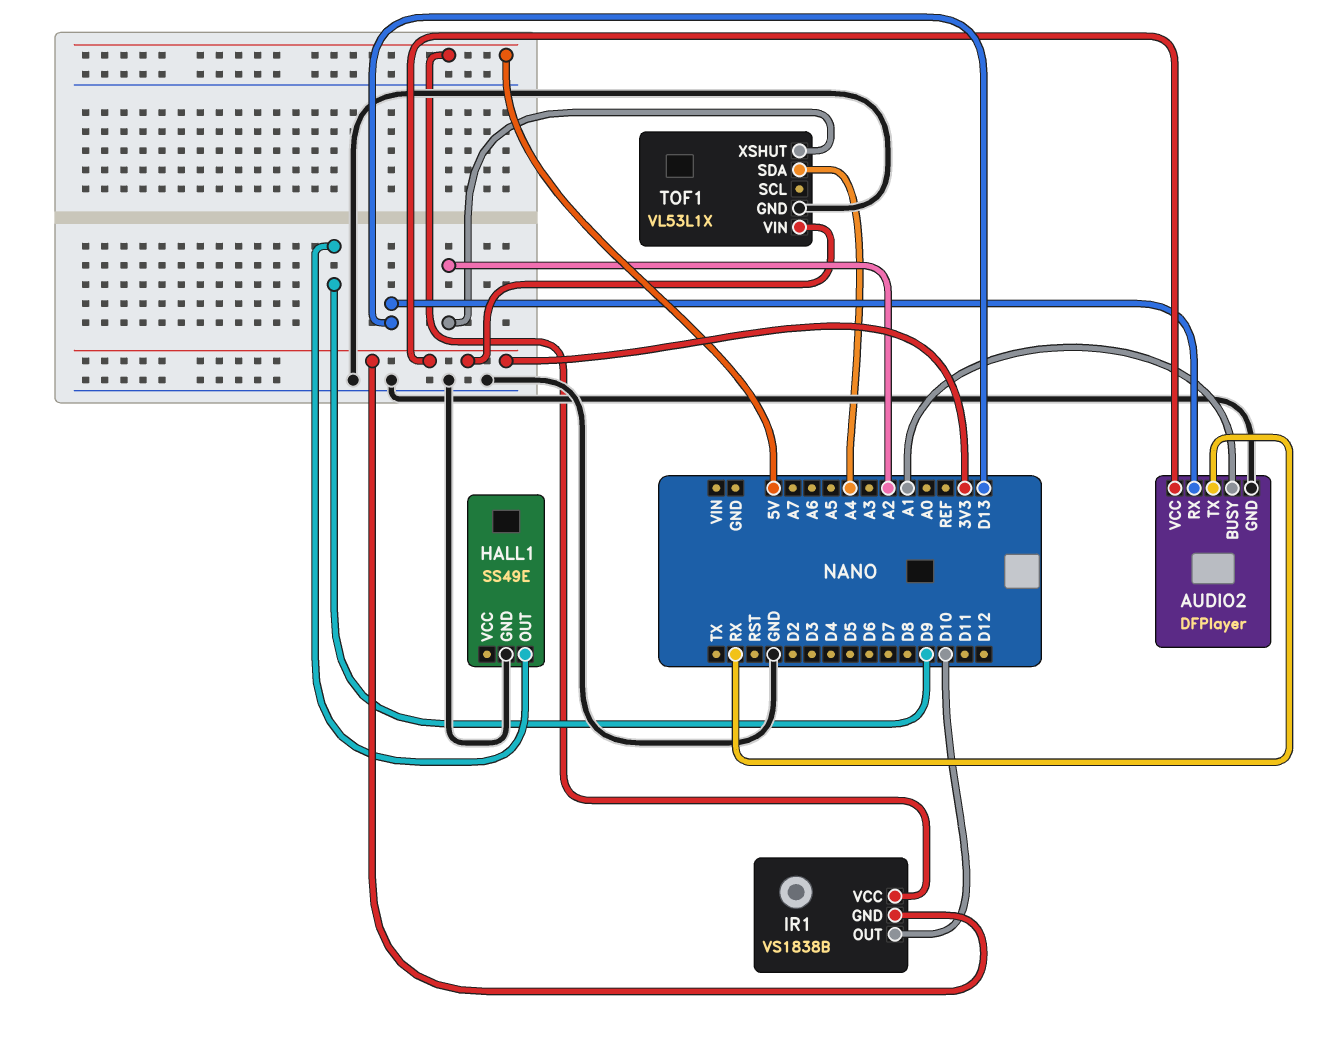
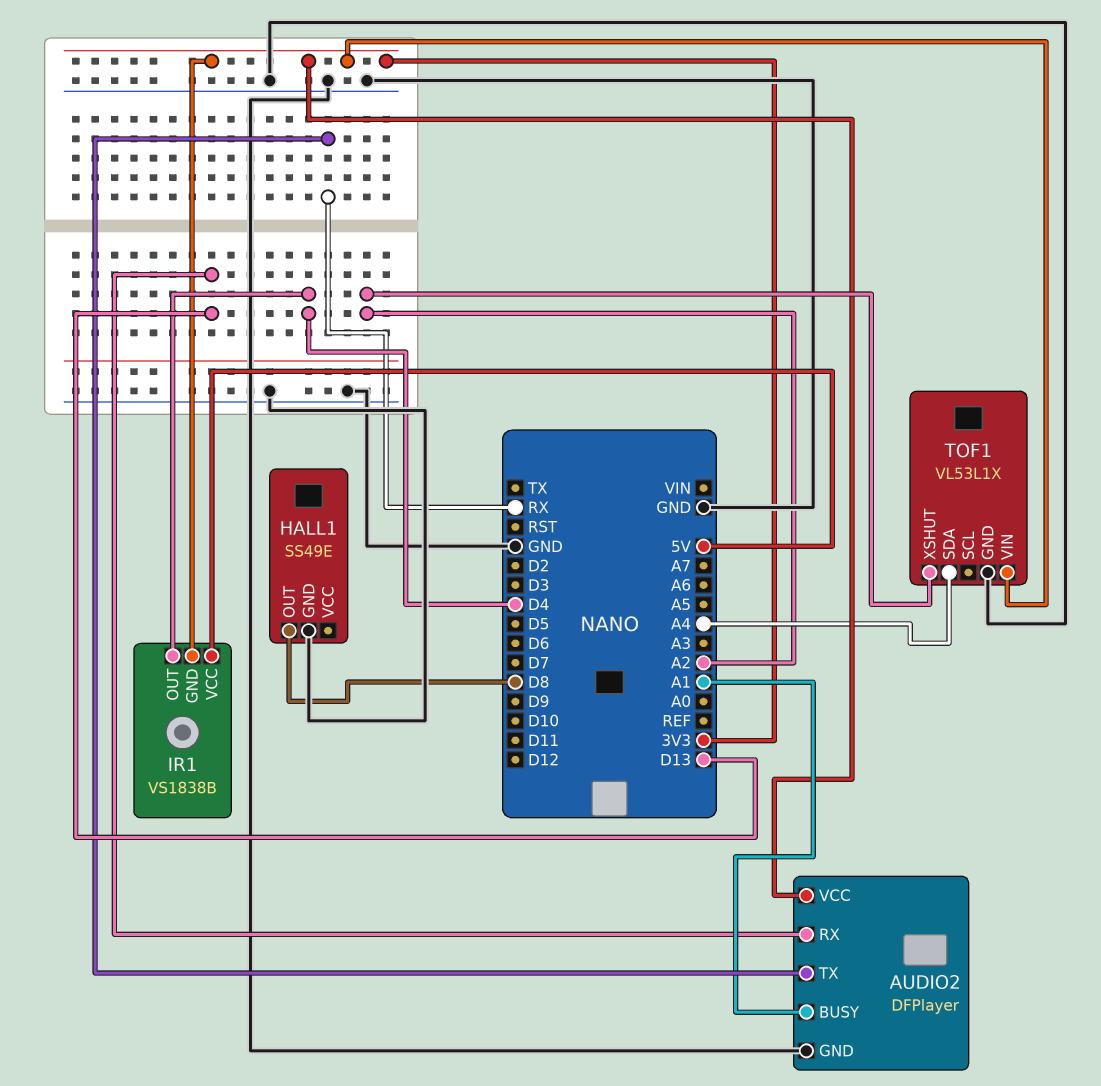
HALL1 pin OUT: D9 -> D8
IR1 pin OUT: D10 -> D4

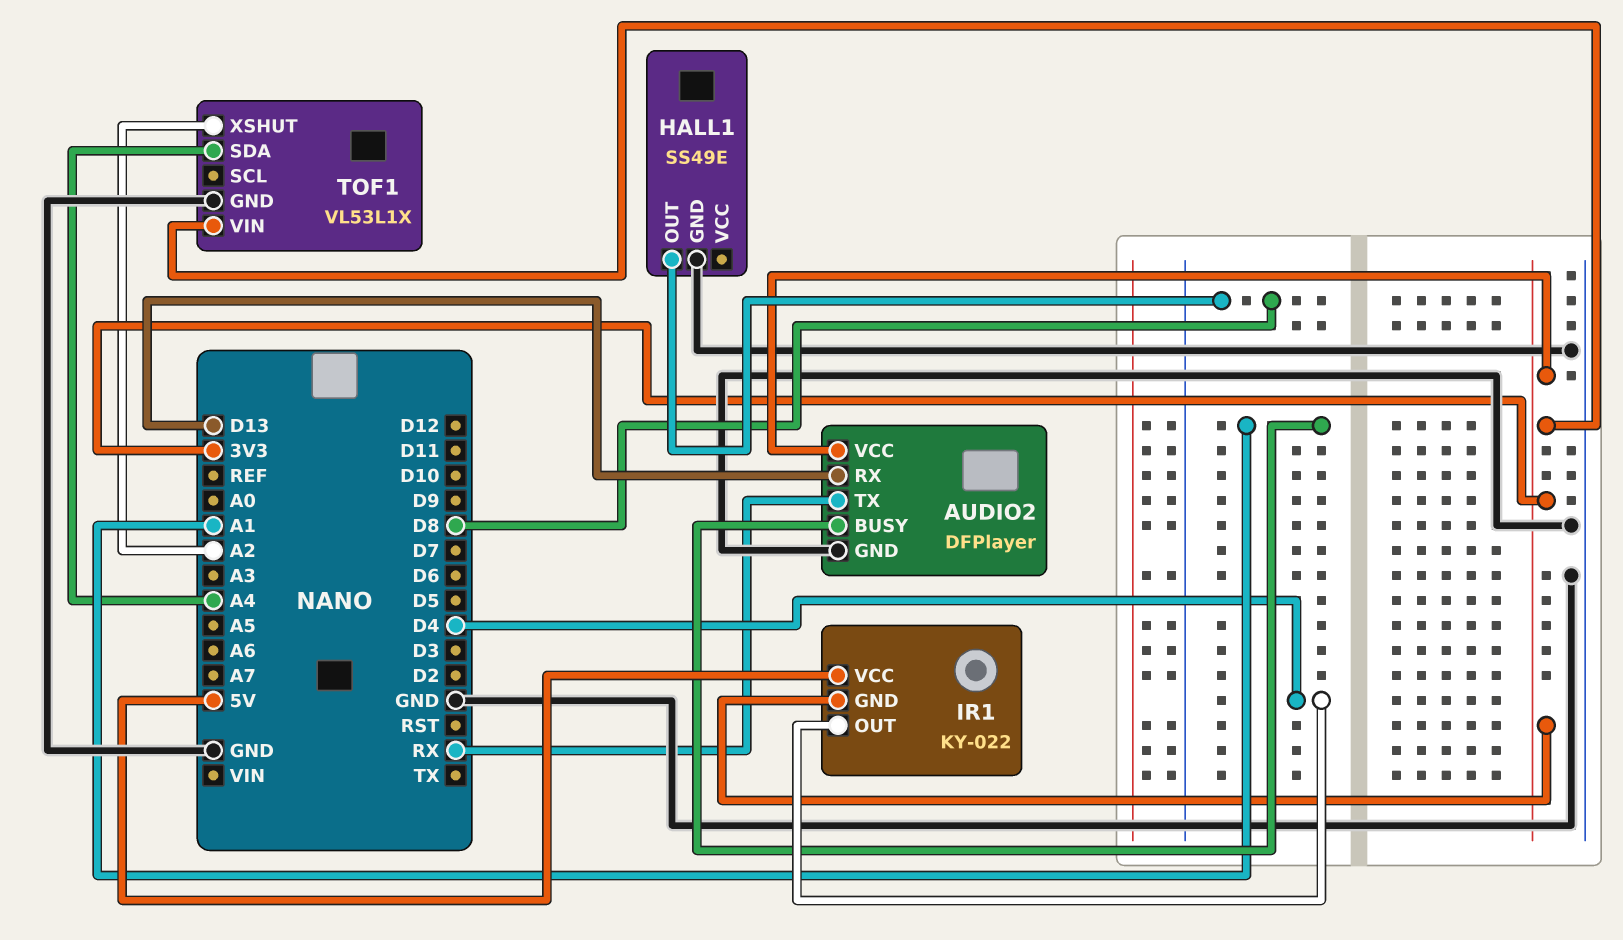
IR1: VS1838B -> KY-022

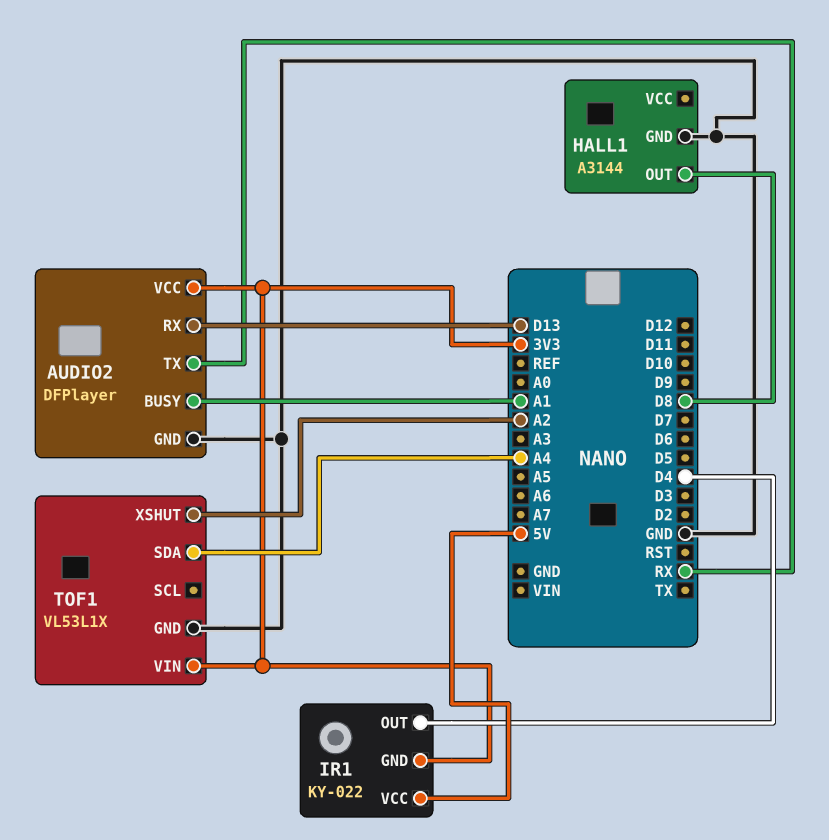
HALL1: SS49E -> A3144

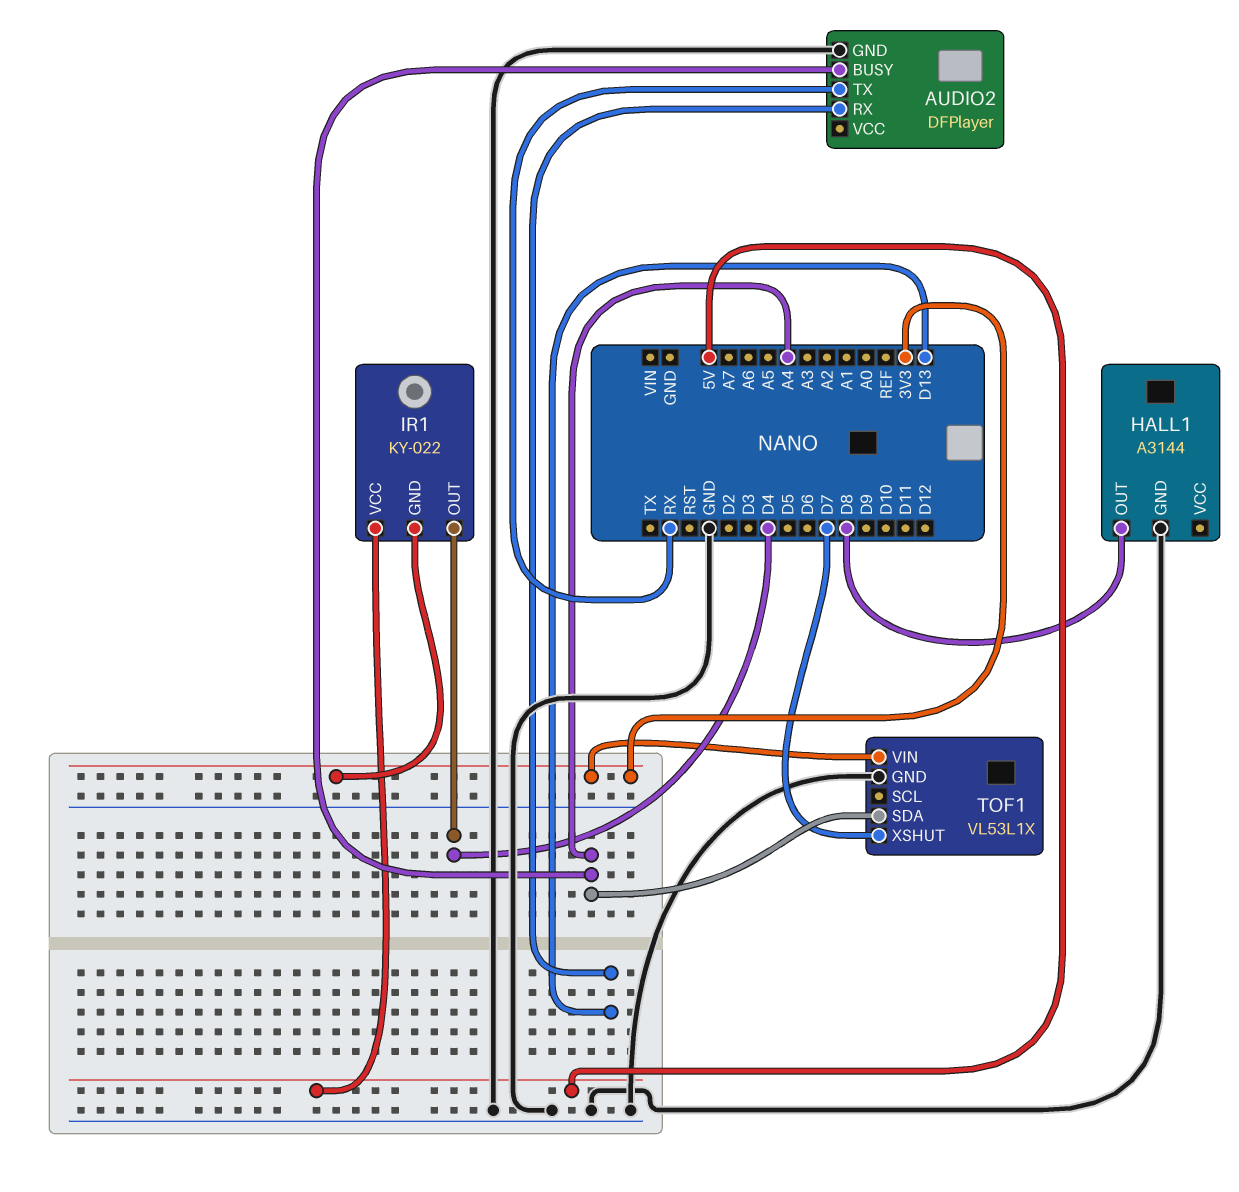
AUDIO2 pin BUSY: A1 -> A4
AUDIO2 pin VCC: 3V3 -> none
TOF1 pin XSHUT: A2 -> D7

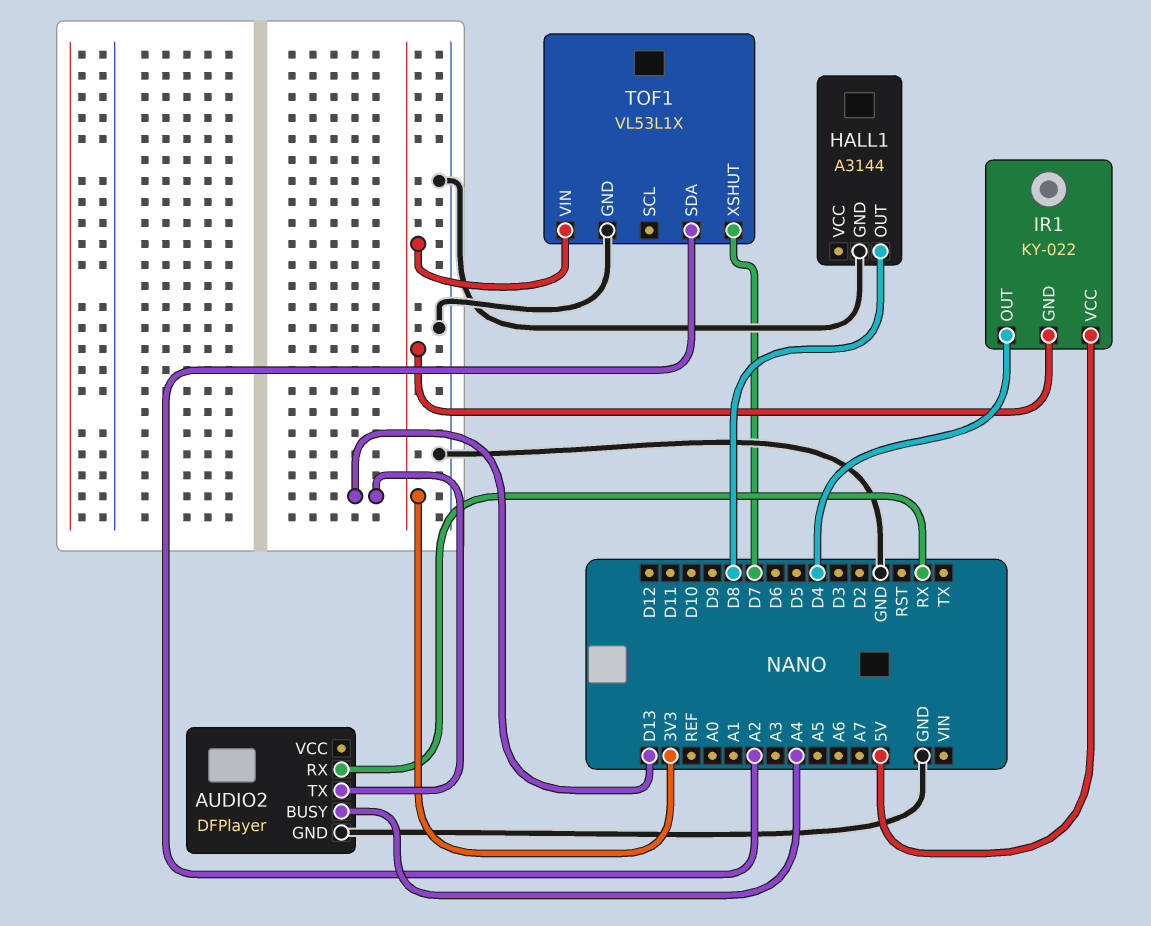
AUDIO2 pin RX: D13 -> RX
AUDIO2 pin TX: RX -> D13
TOF1 pin SDA: A4 -> A2

